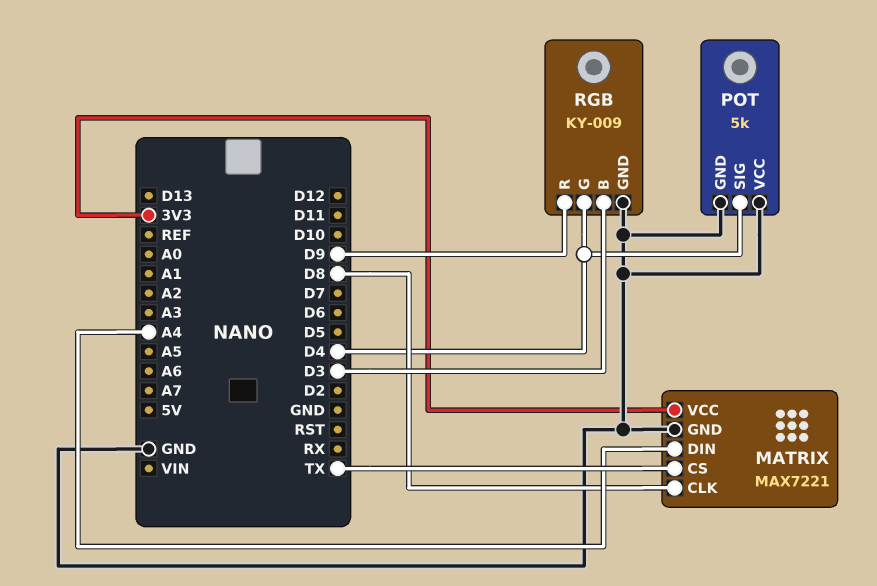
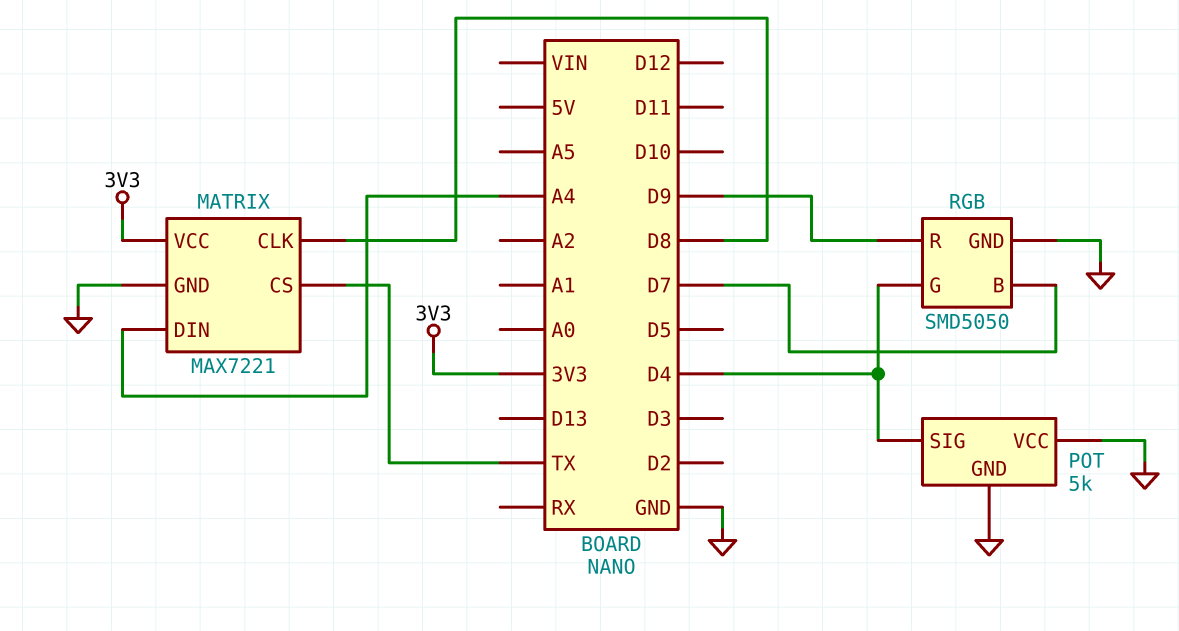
RGB: KY-009 -> SMD5050
RGB pin B: D3 -> D7

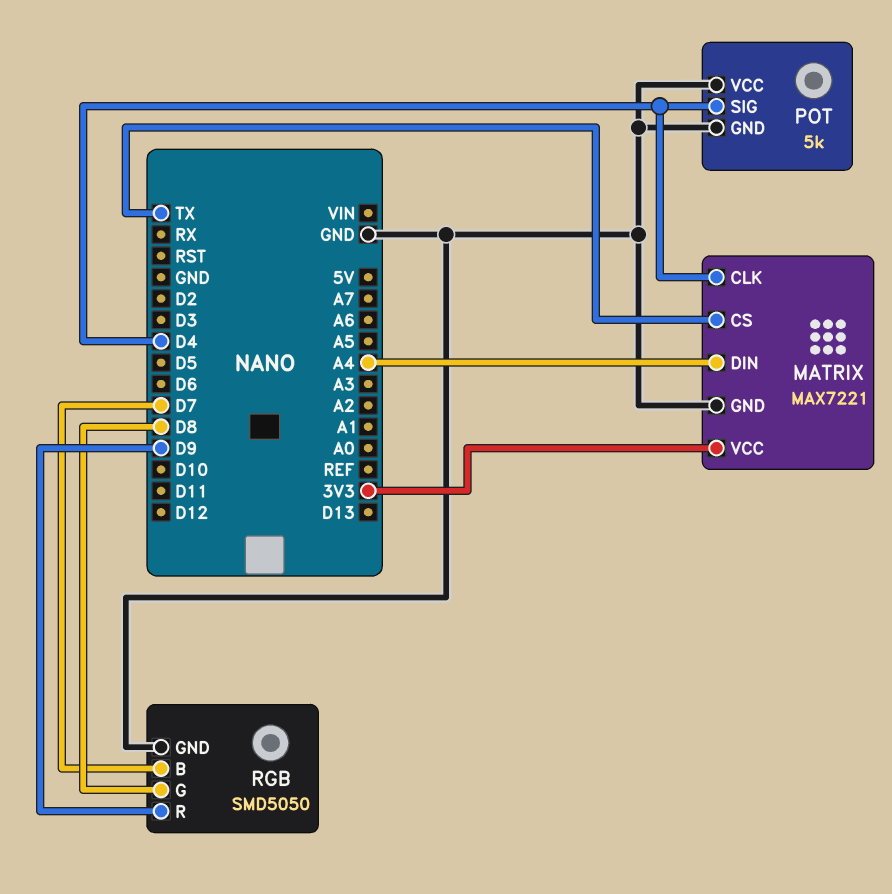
MATRIX pin CLK: D8 -> D4
RGB pin G: D4 -> D8

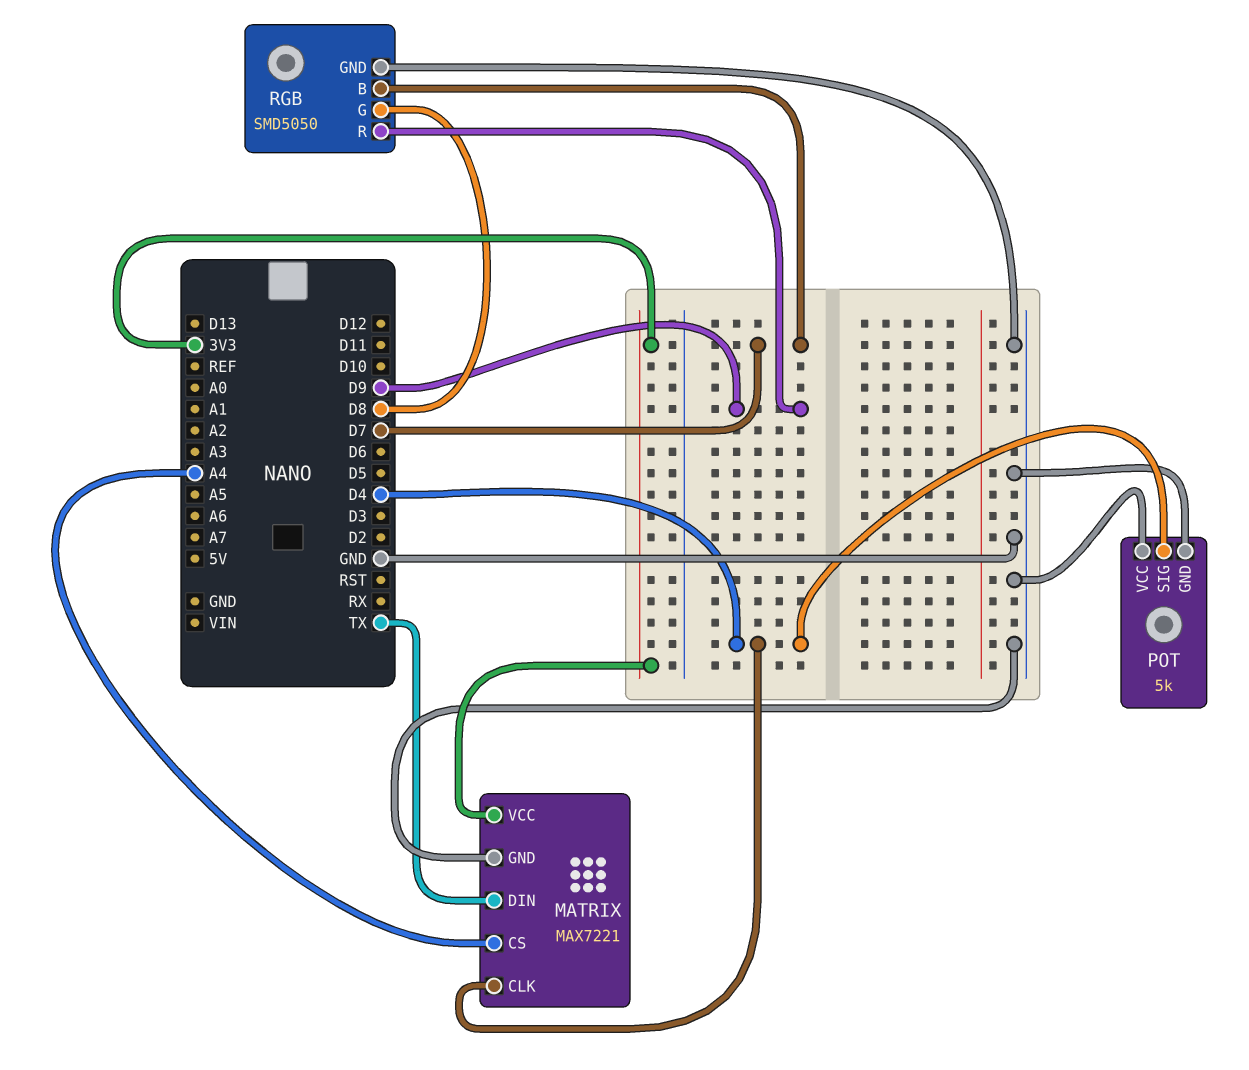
MATRIX pin CS: TX -> A4
MATRIX pin DIN: A4 -> TX

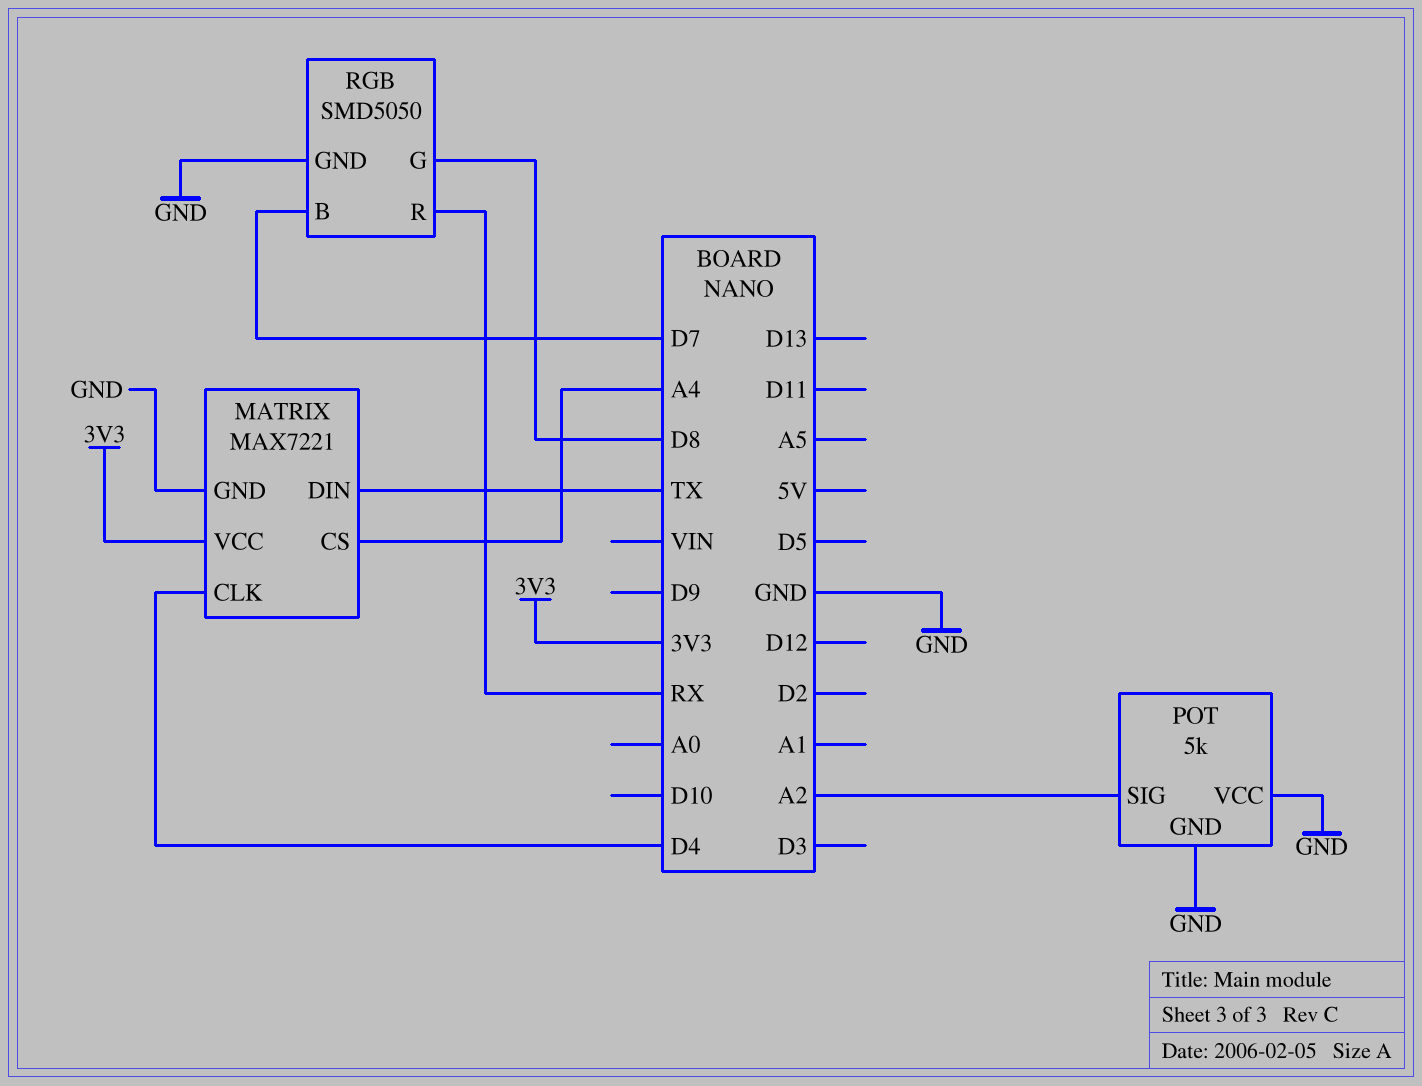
POT pin SIG: D4 -> A2
RGB pin R: D9 -> RX

